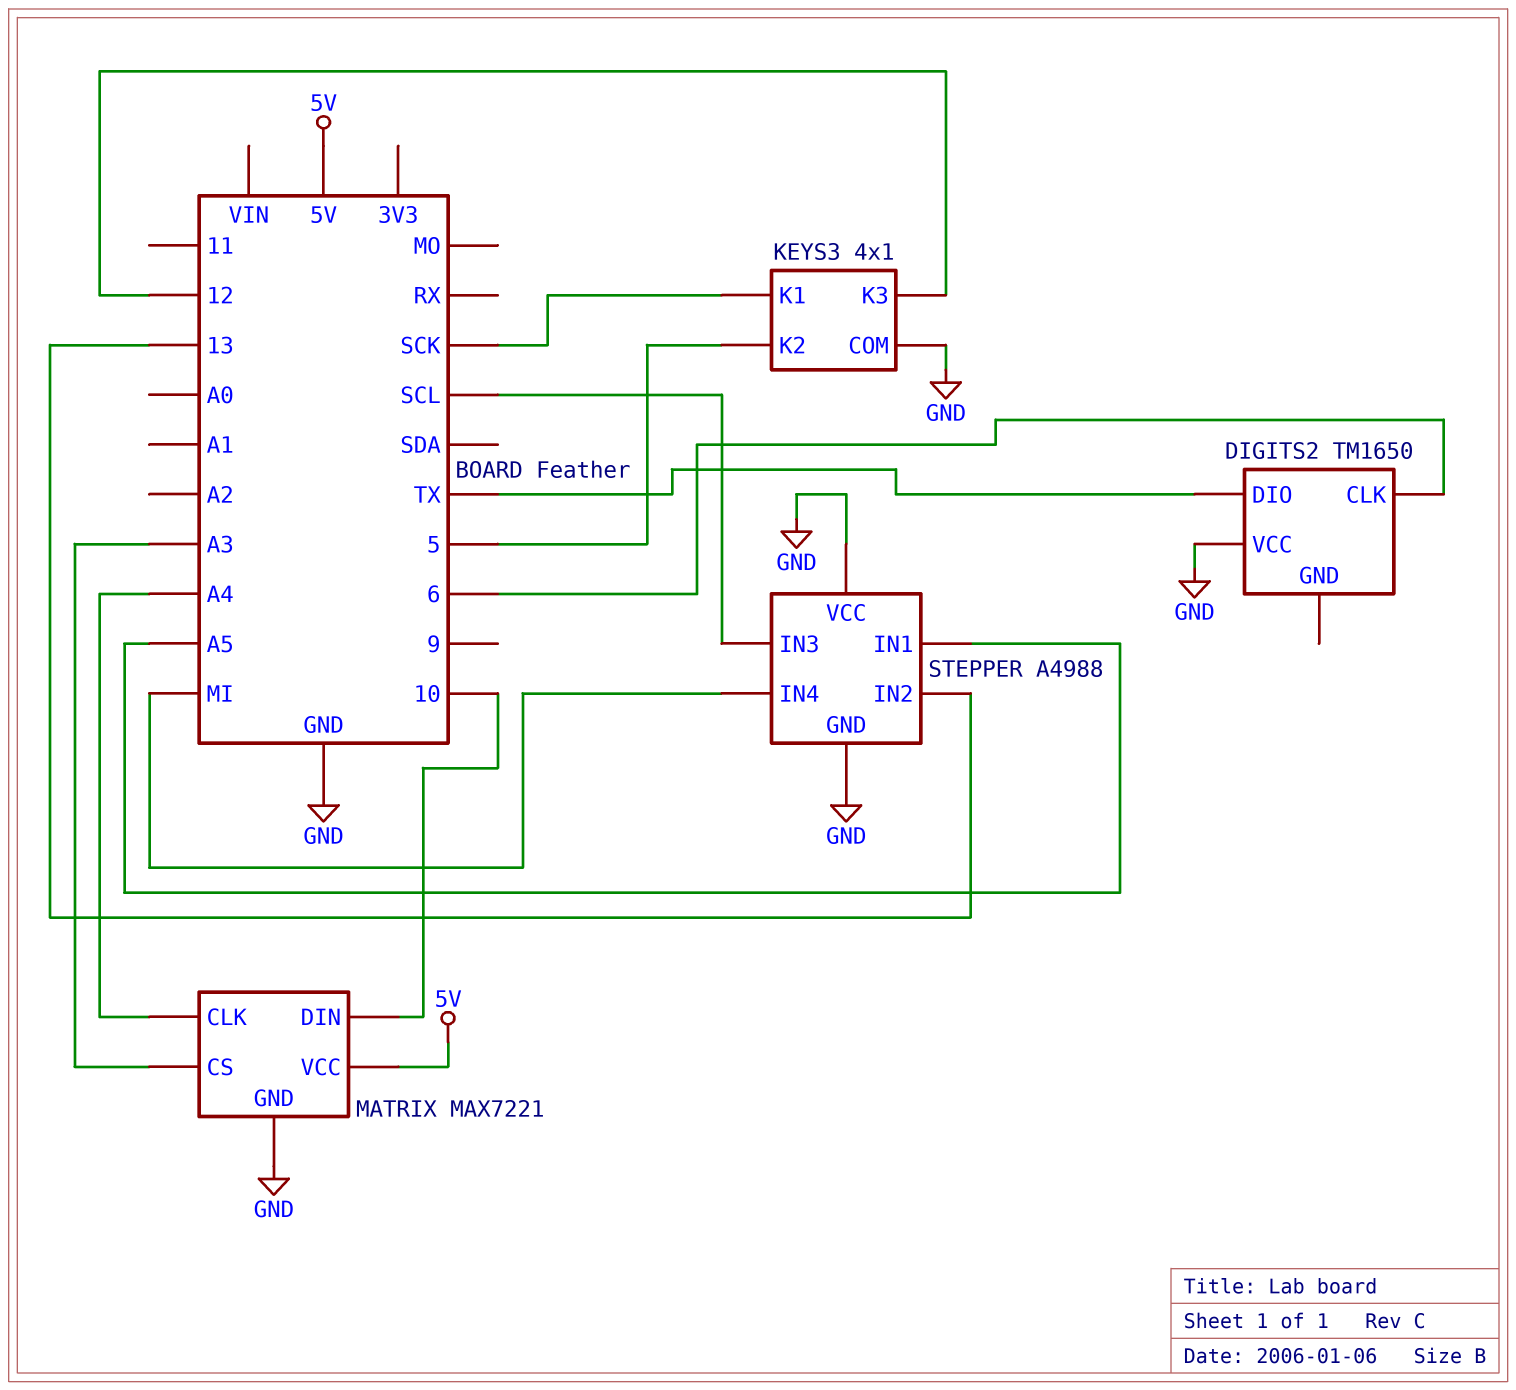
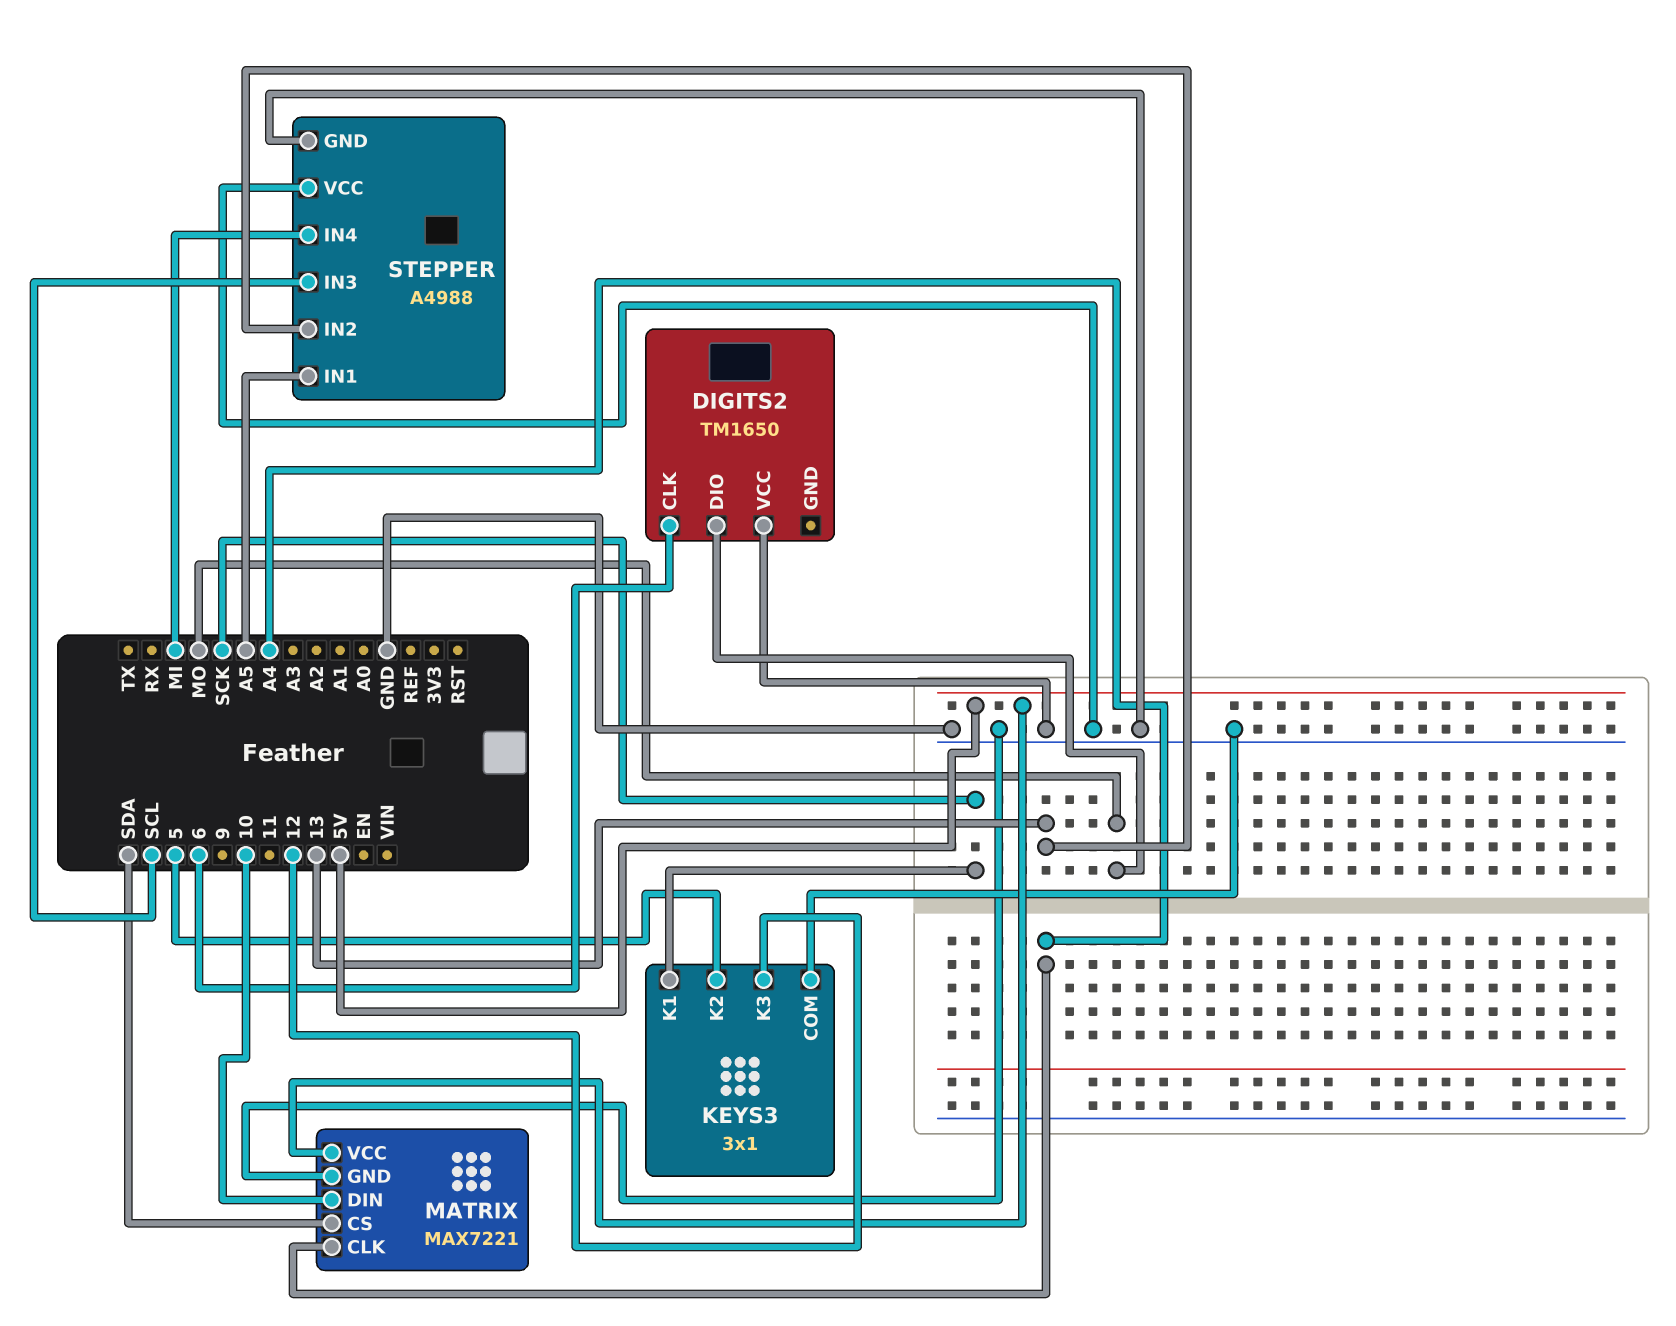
DIGITS2 pin DIO: TX -> MO
KEYS3: 4x1 -> 3x1
MATRIX pin CS: A3 -> SDA

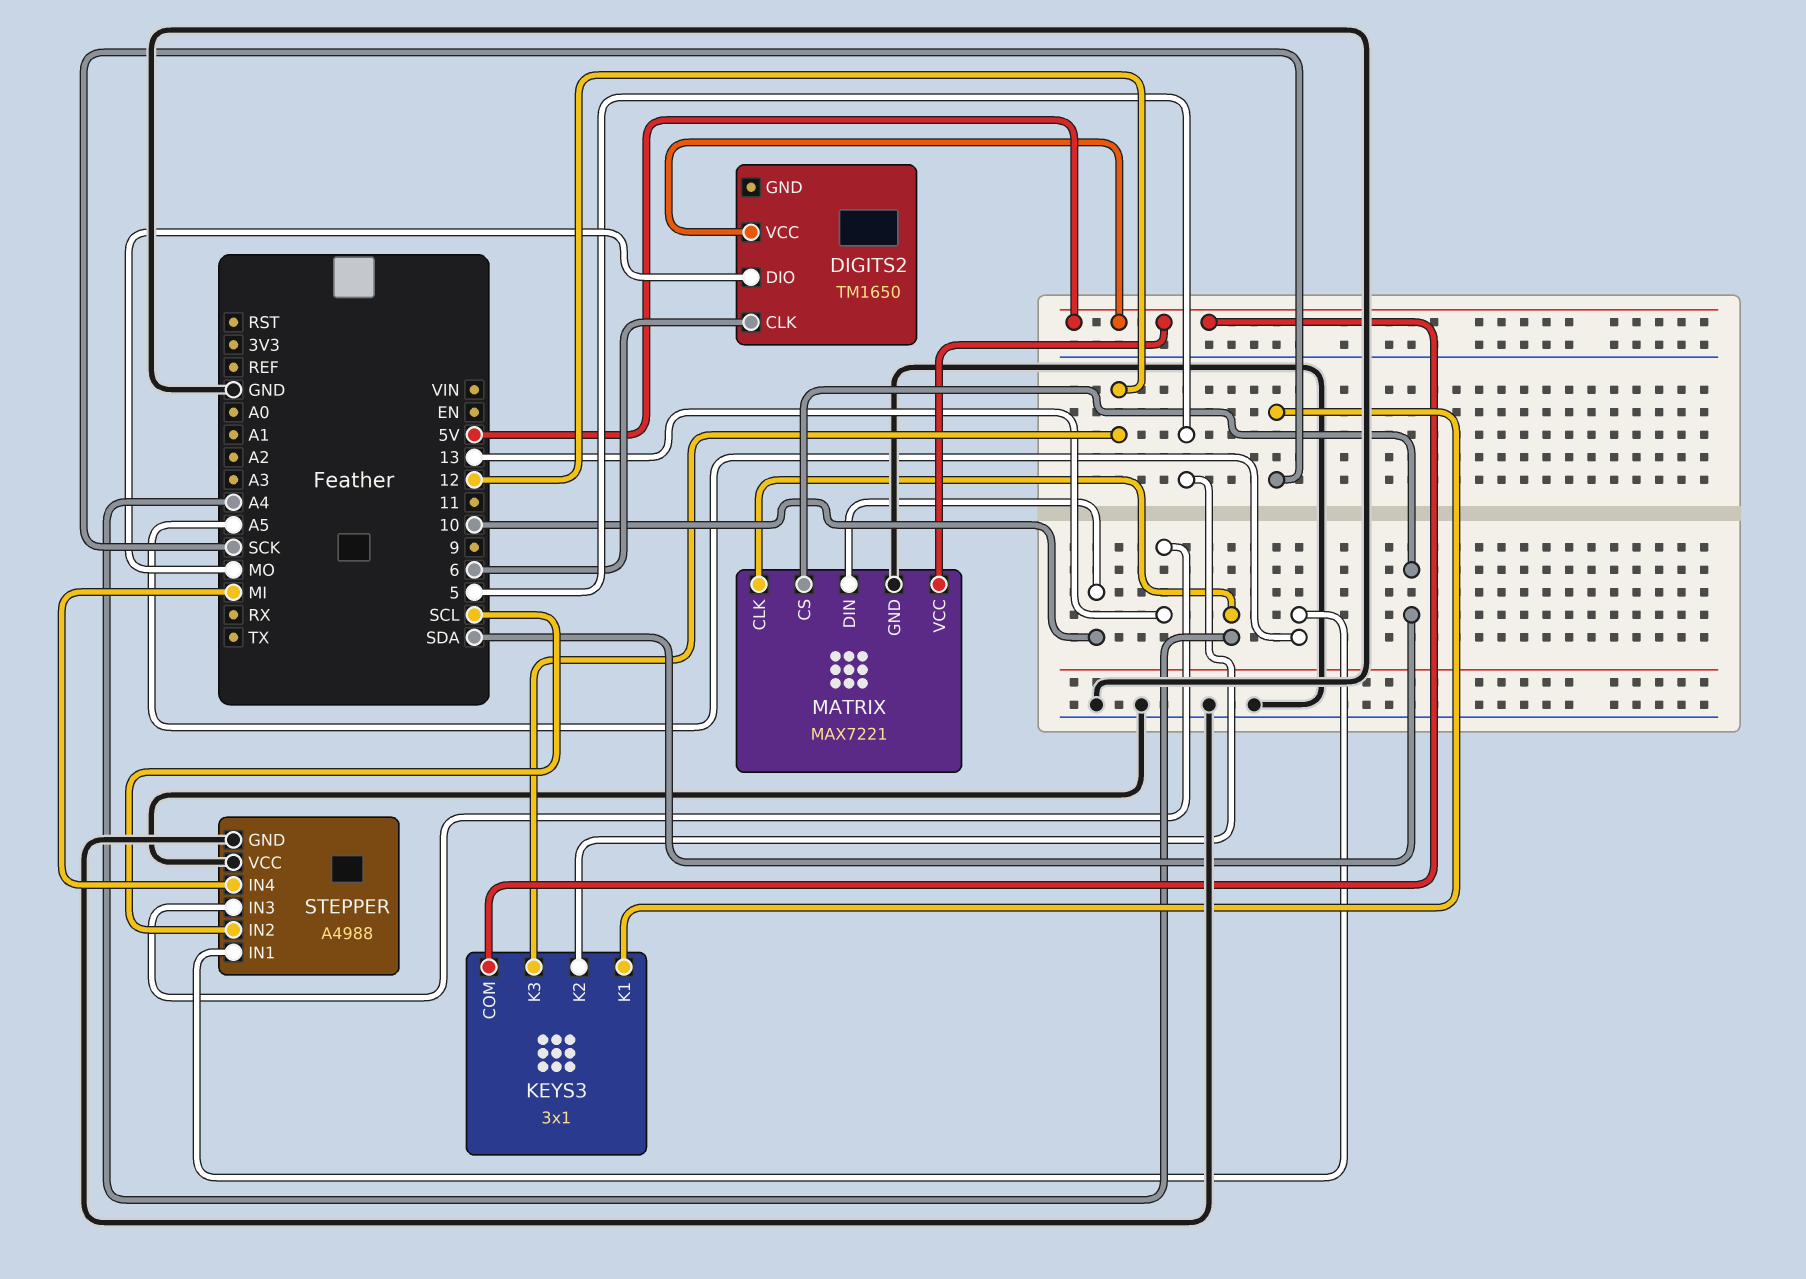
DIGITS2 pin VCC: GND -> 5V
KEYS3 pin COM: GND -> 5V
STEPPER pin IN2: 13 -> SCL
STEPPER pin IN3: SCL -> 13

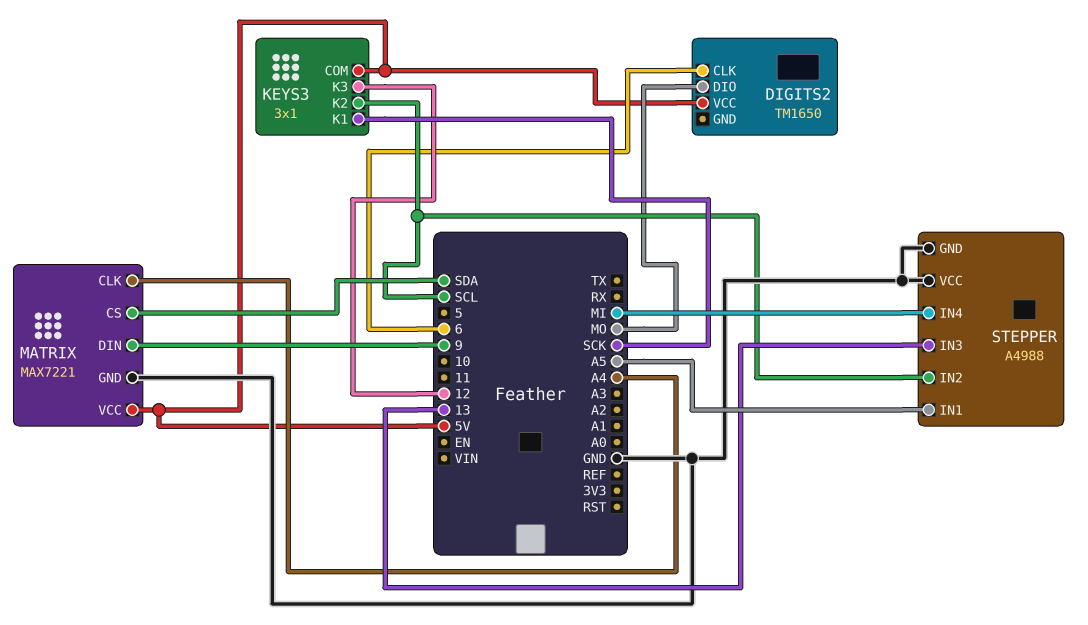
KEYS3 pin K2: 5 -> SCL
MATRIX pin DIN: 10 -> 9

